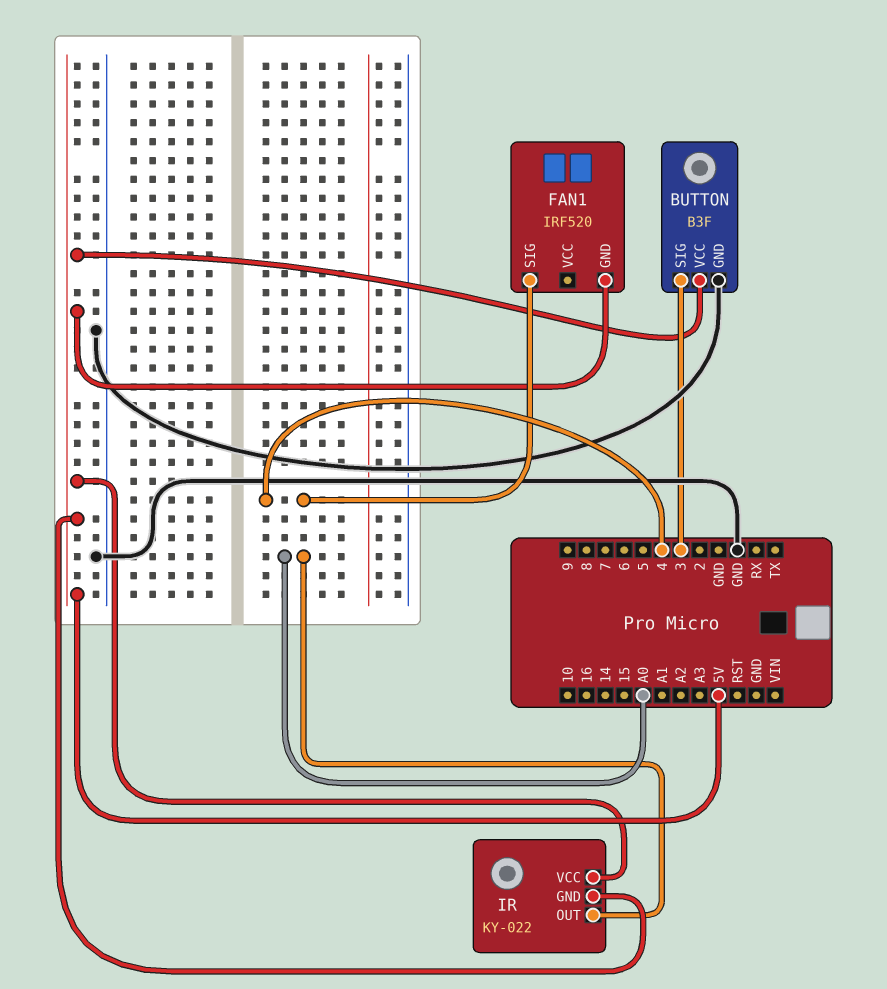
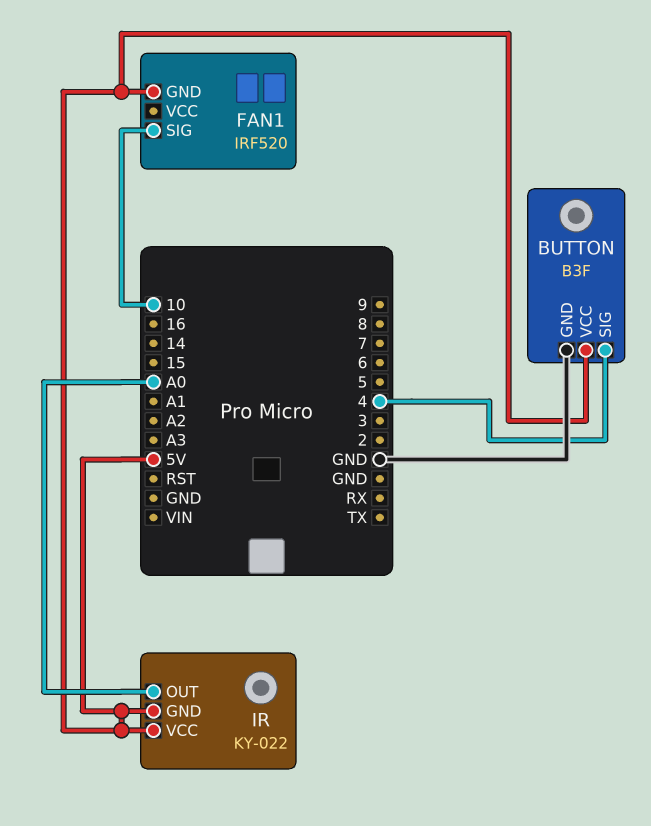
BUTTON pin SIG: 3 -> 4
FAN1 pin SIG: 4 -> 10

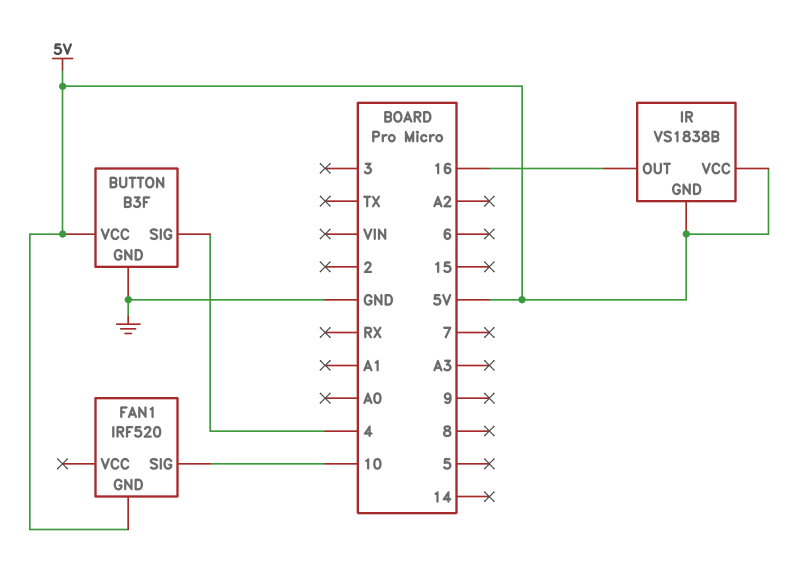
IR: KY-022 -> VS1838B
IR pin OUT: A0 -> 16

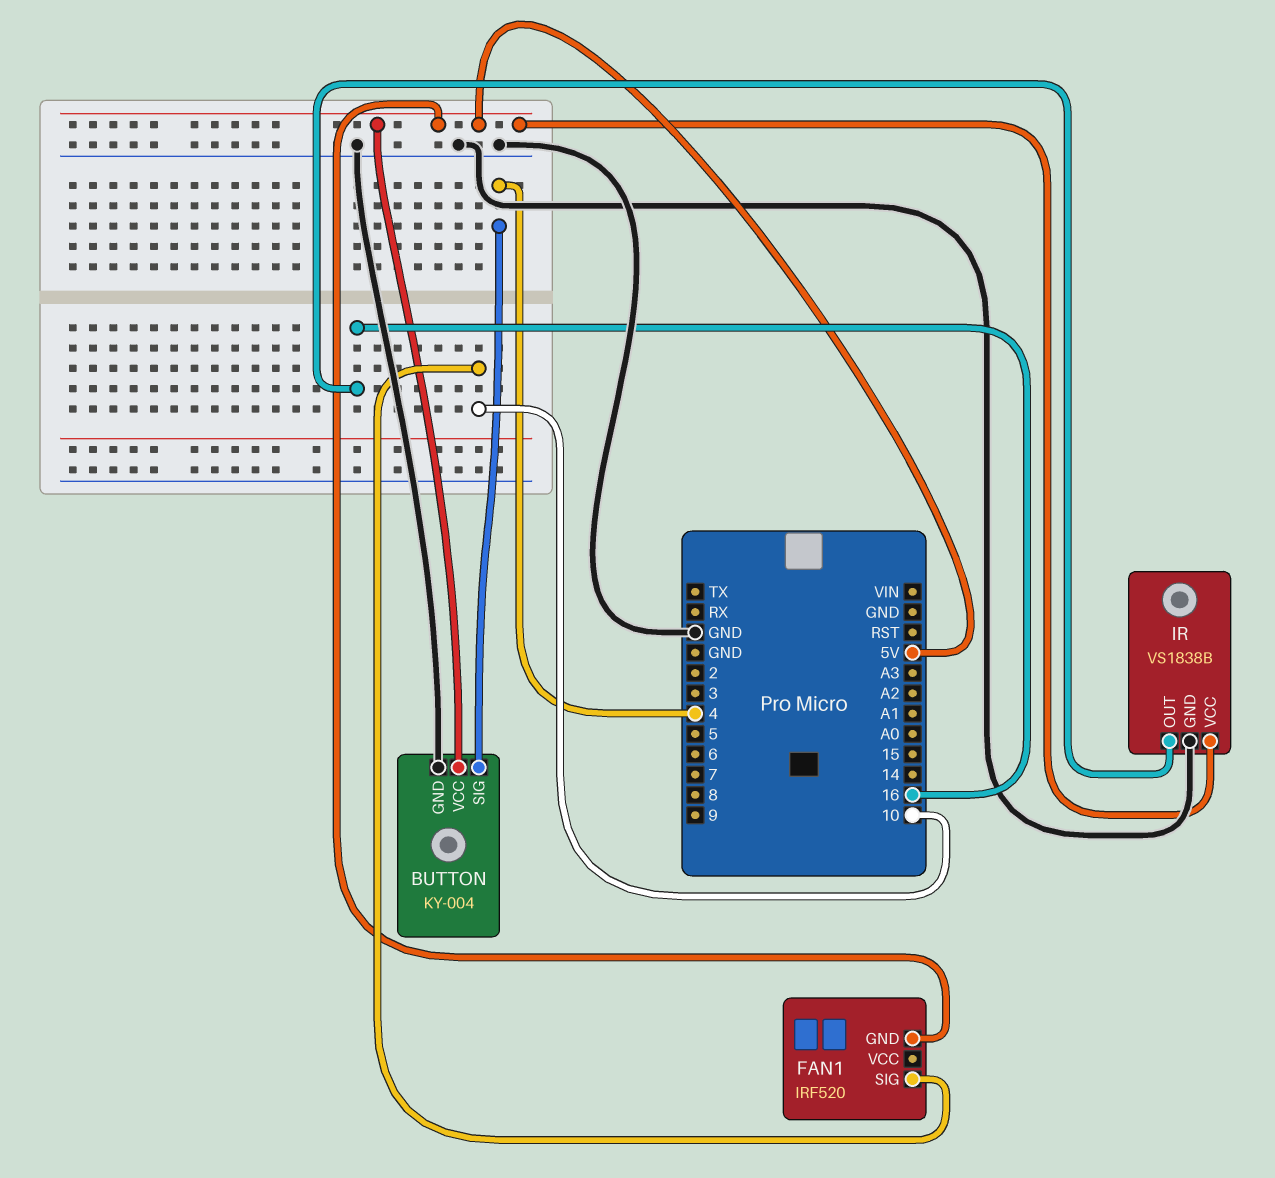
BUTTON: B3F -> KY-004
IR pin GND: 5V -> GND

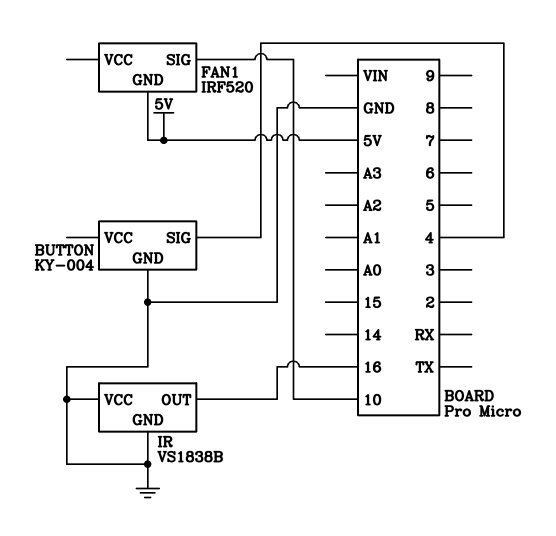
BUTTON pin VCC: 5V -> none
IR pin VCC: 5V -> GND

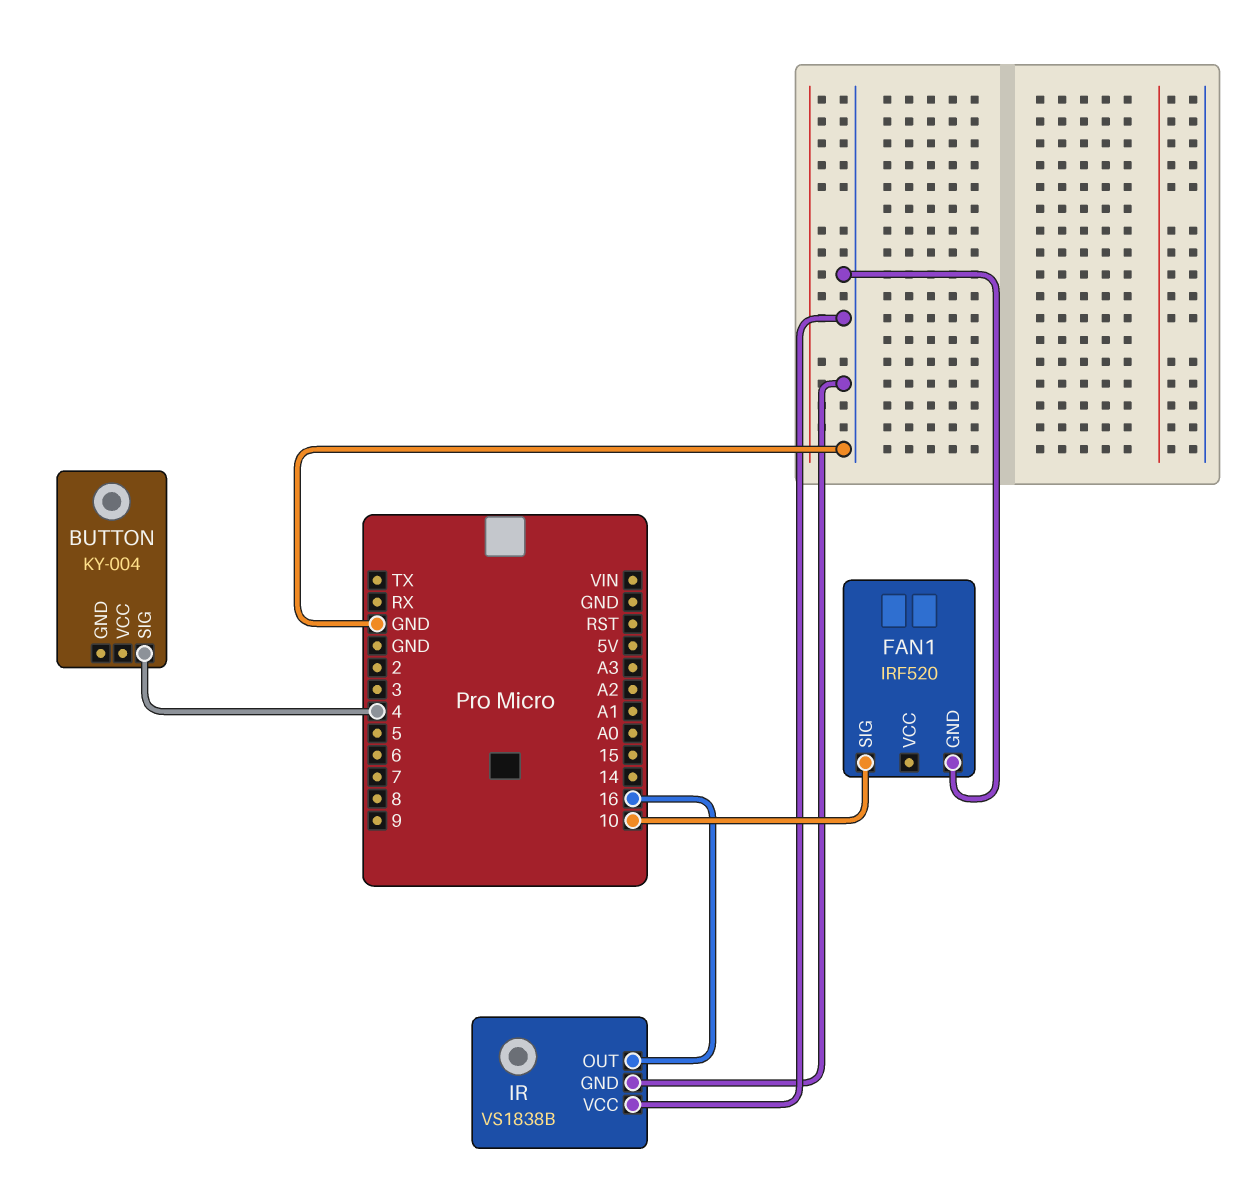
BUTTON pin GND: GND -> none
FAN1 pin GND: 5V -> GND

